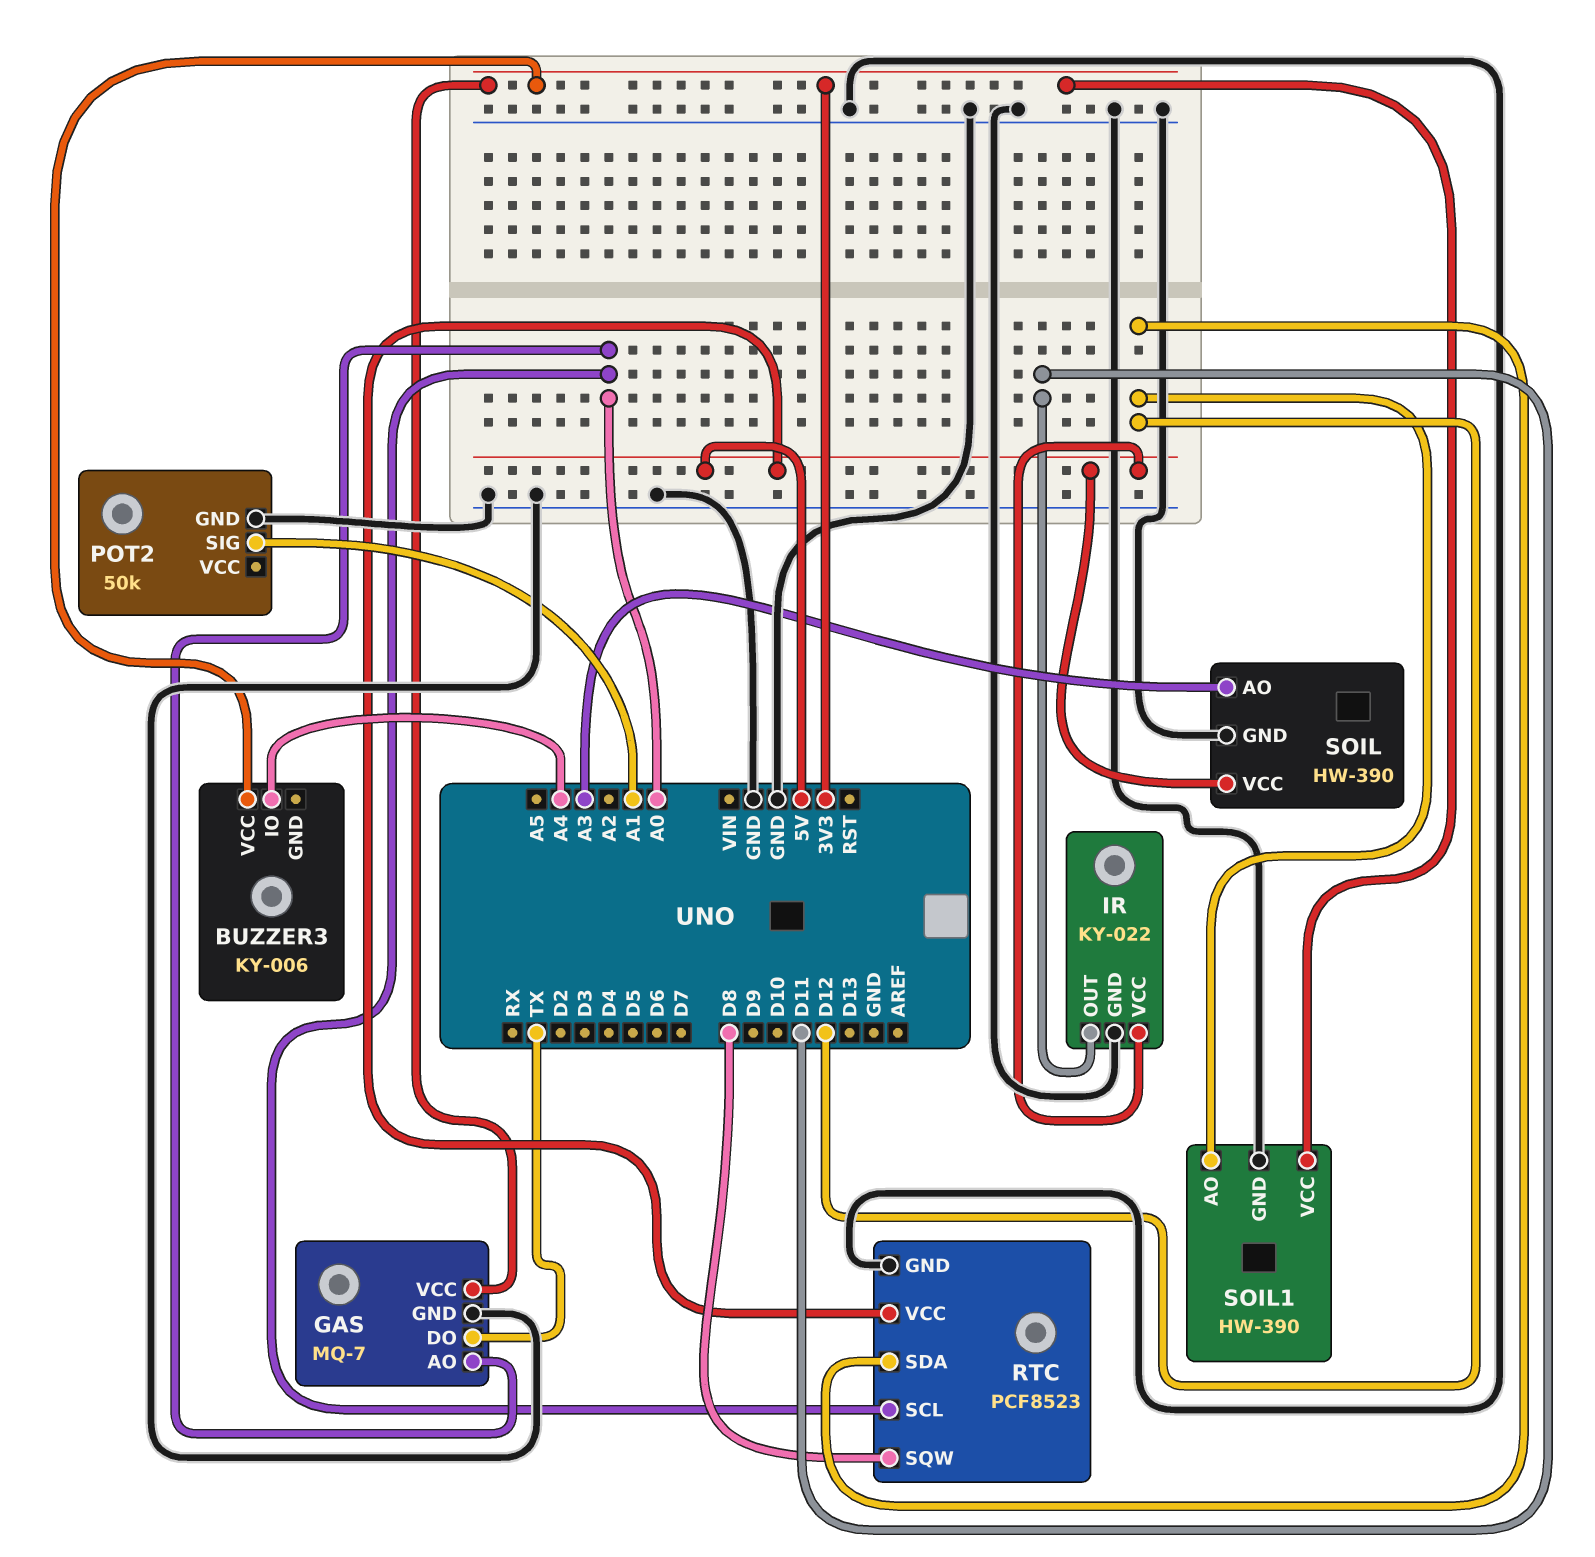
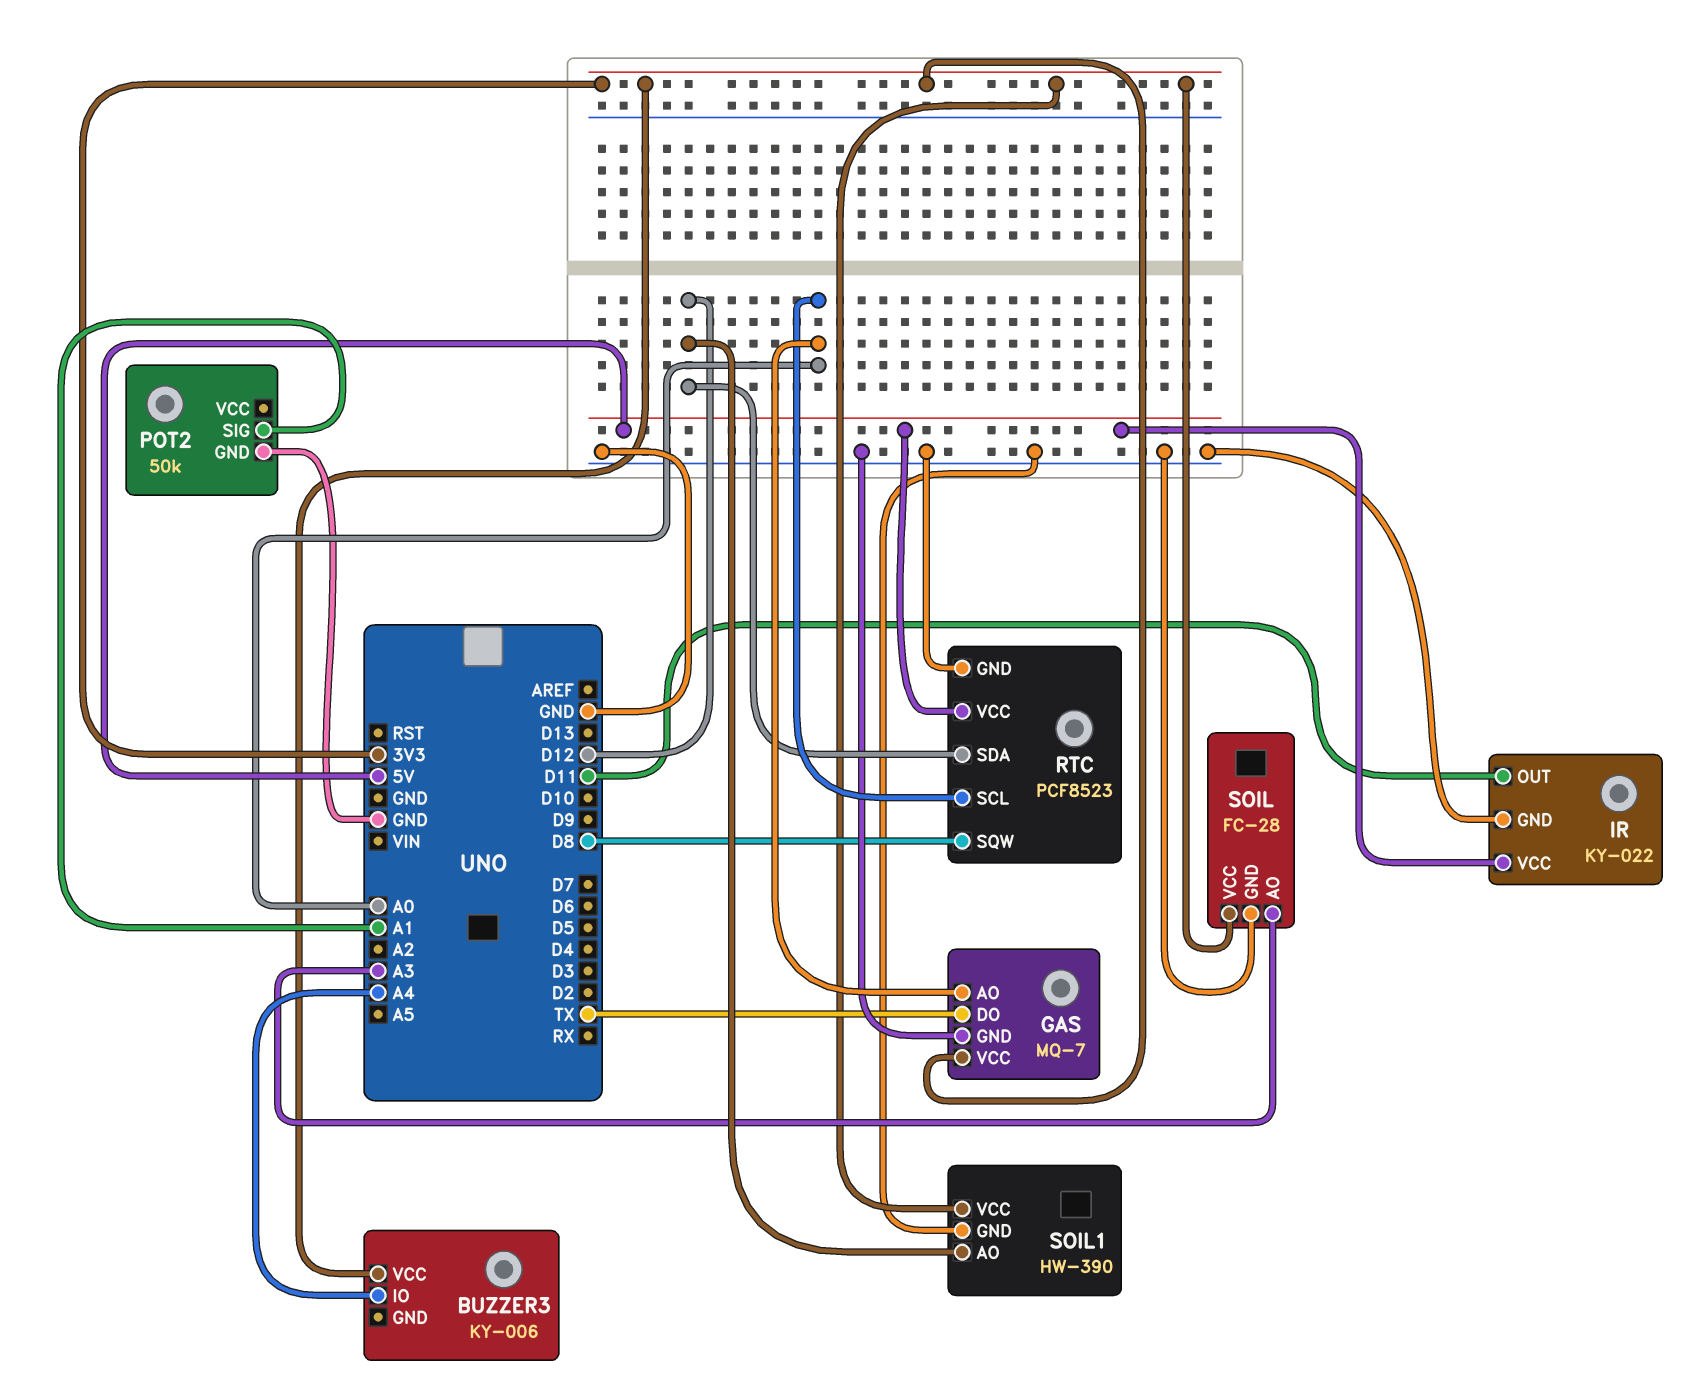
SOIL: HW-390 -> FC-28
SOIL pin VCC: 5V -> 3V3

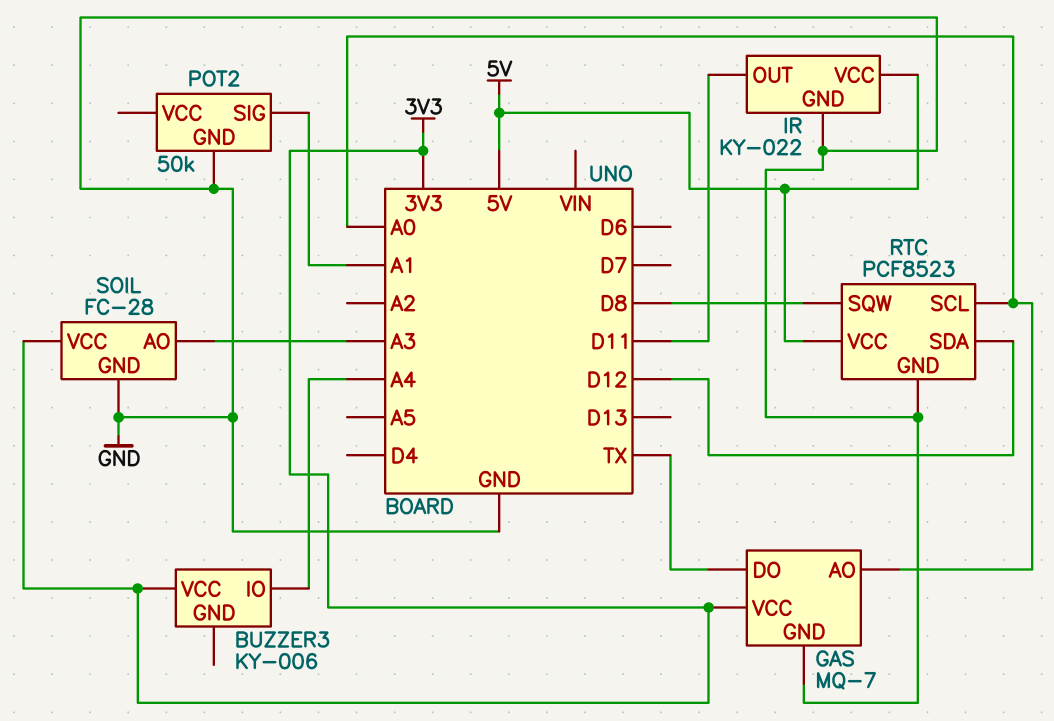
SOIL1: HW-390 -> none
SOIL1 pin AO: D12 -> none
SOIL1 pin GND: GND -> none
SOIL1 pin VCC: 3V3 -> none

